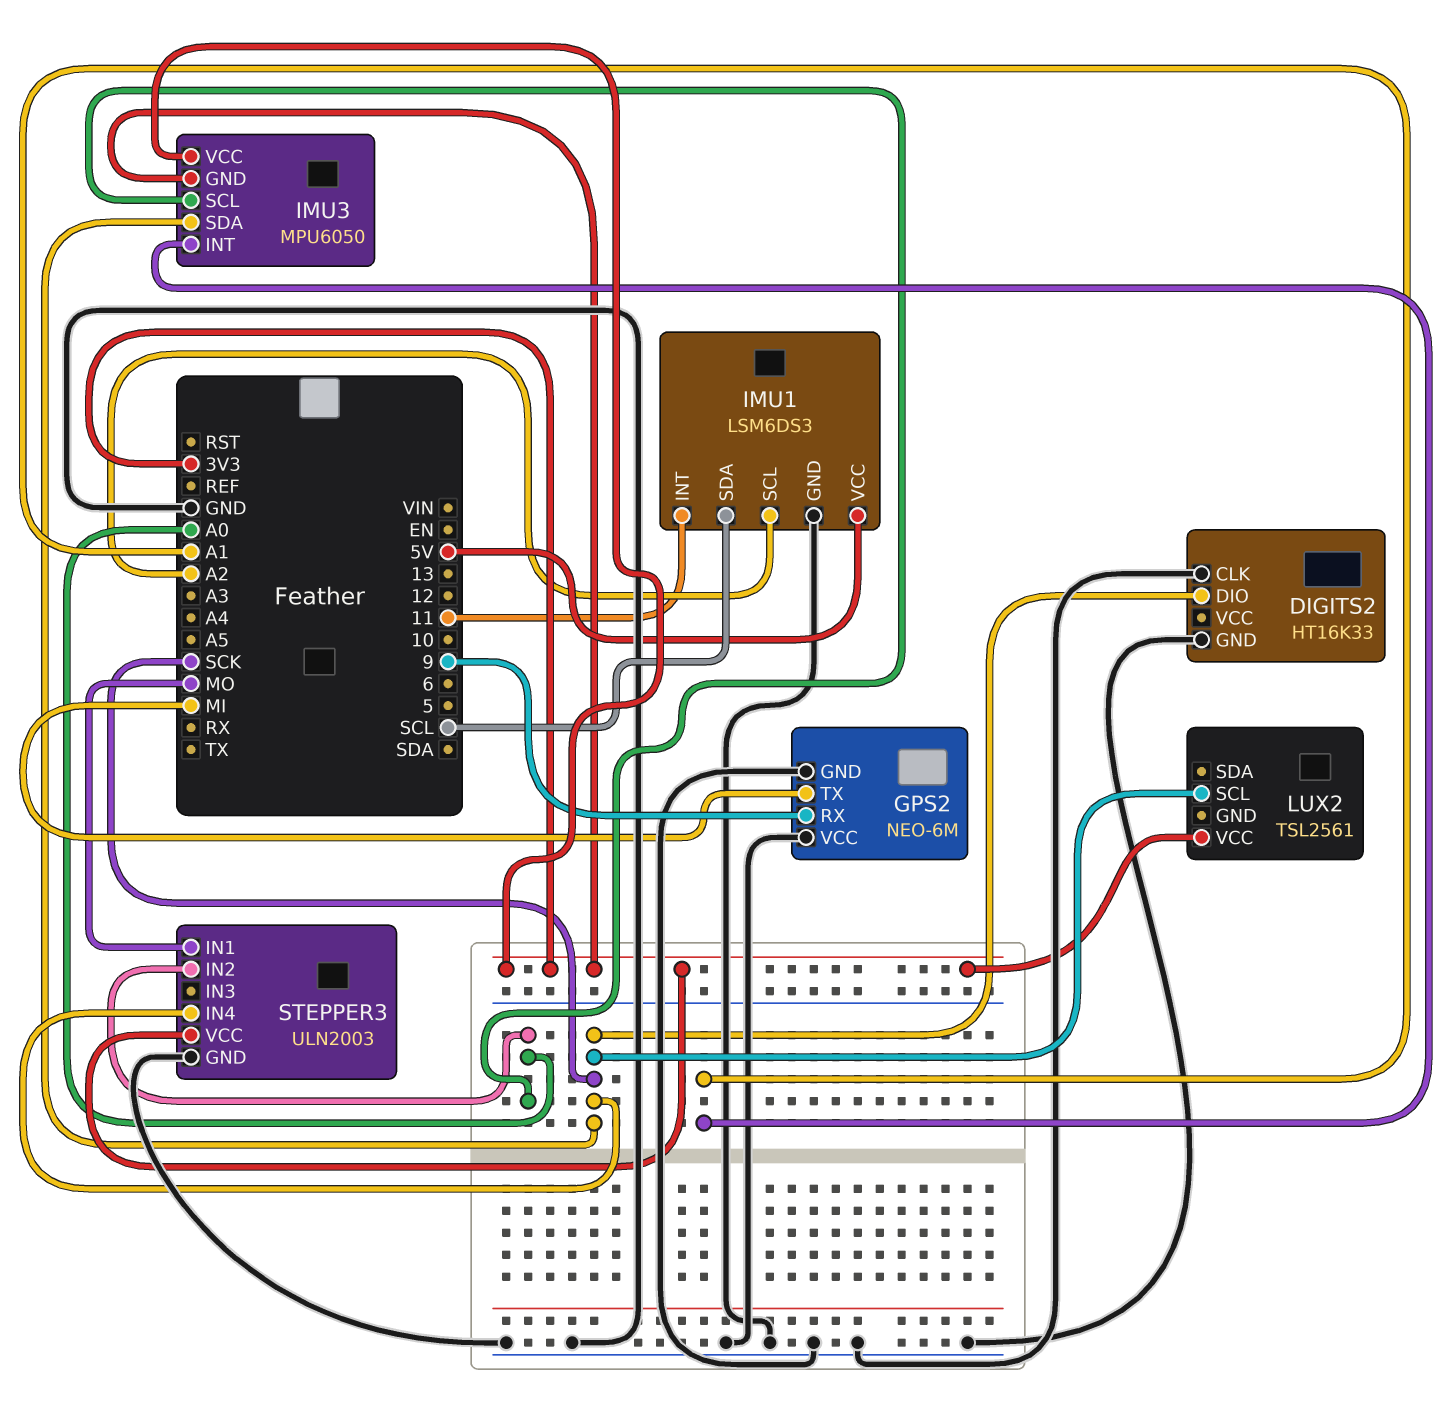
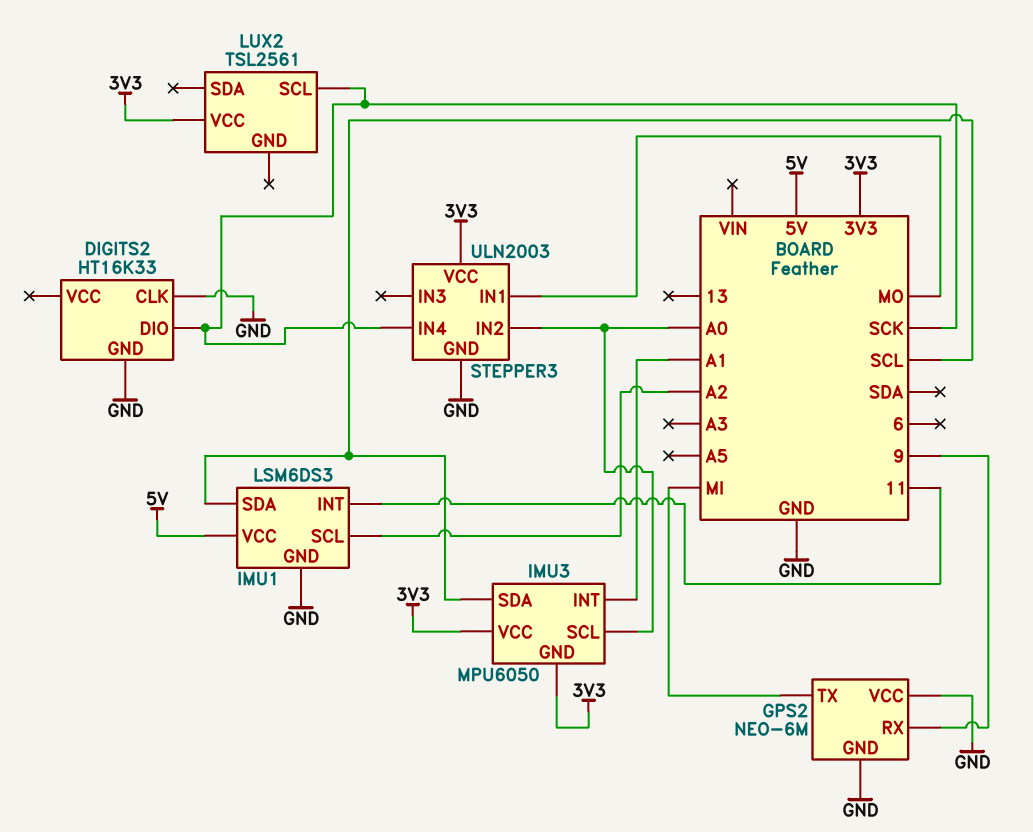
IMU3 pin SDA: SCK -> SCL

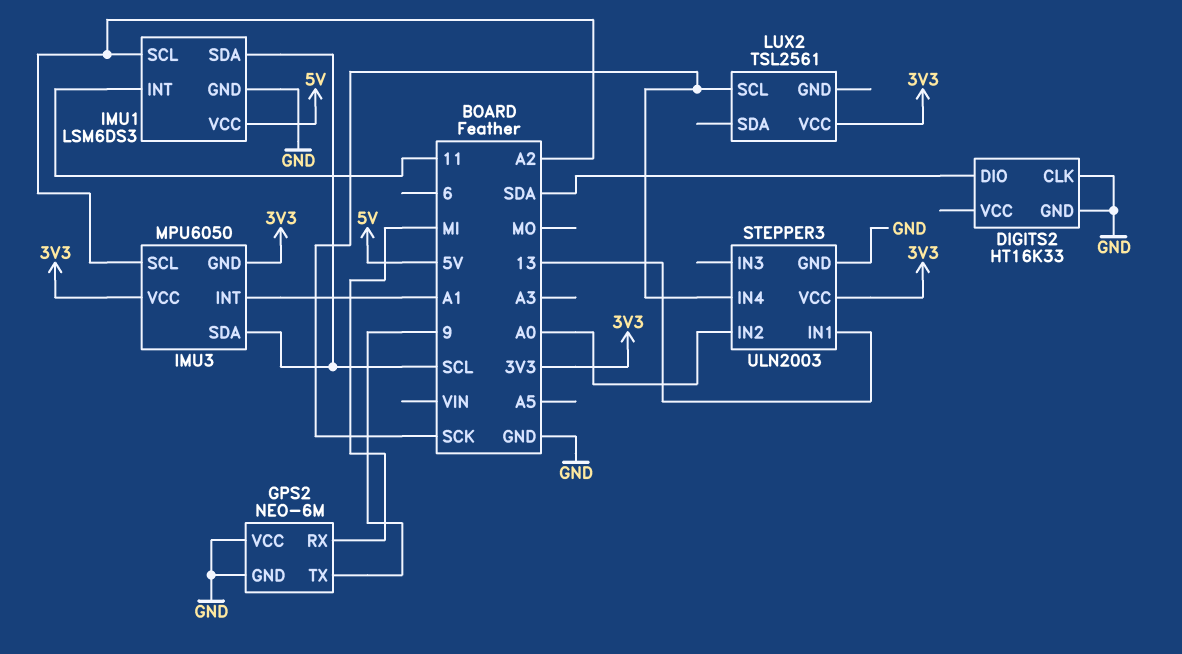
DIGITS2 pin DIO: SCK -> SDA
GPS2 pin RX: 9 -> MI
GPS2 pin TX: MI -> 9
IMU3 pin SCL: A0 -> A2
STEPPER3 pin IN1: MO -> 13

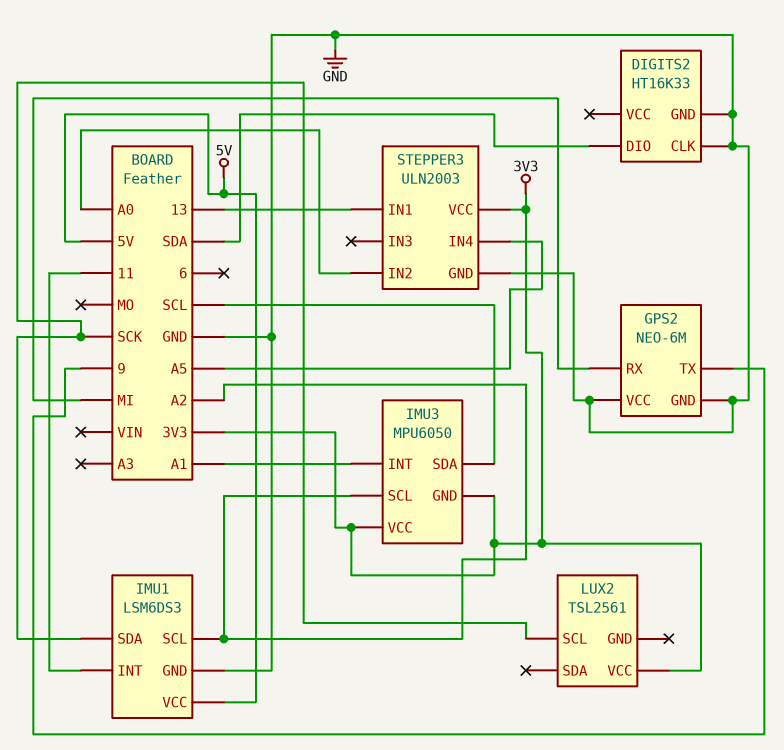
IMU1 pin SDA: SCL -> SCK
STEPPER3 pin IN4: SCK -> A5

